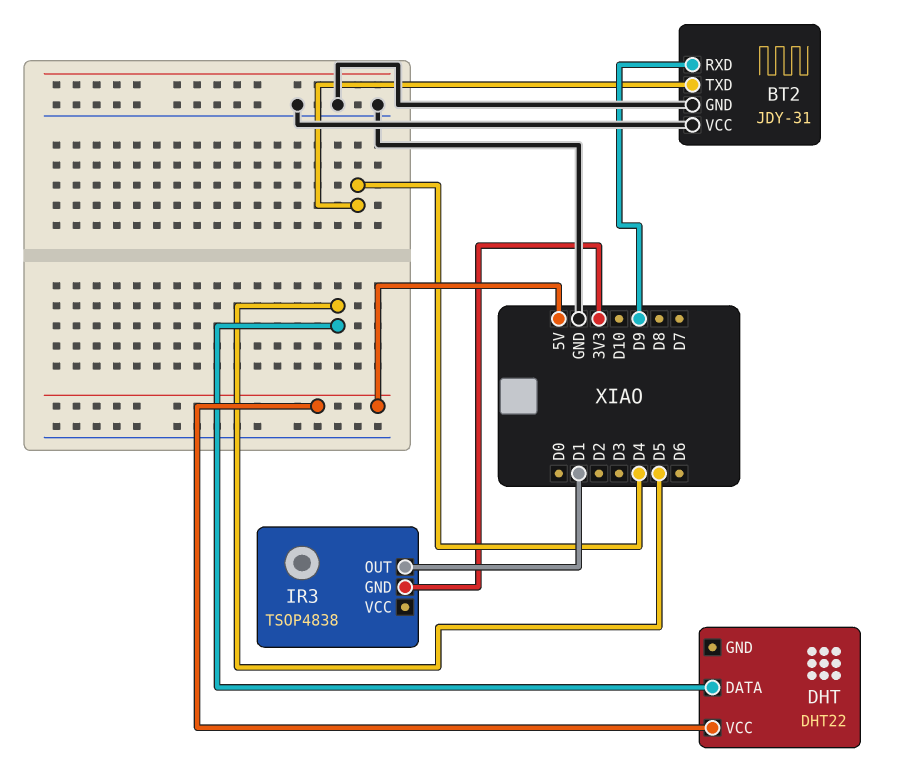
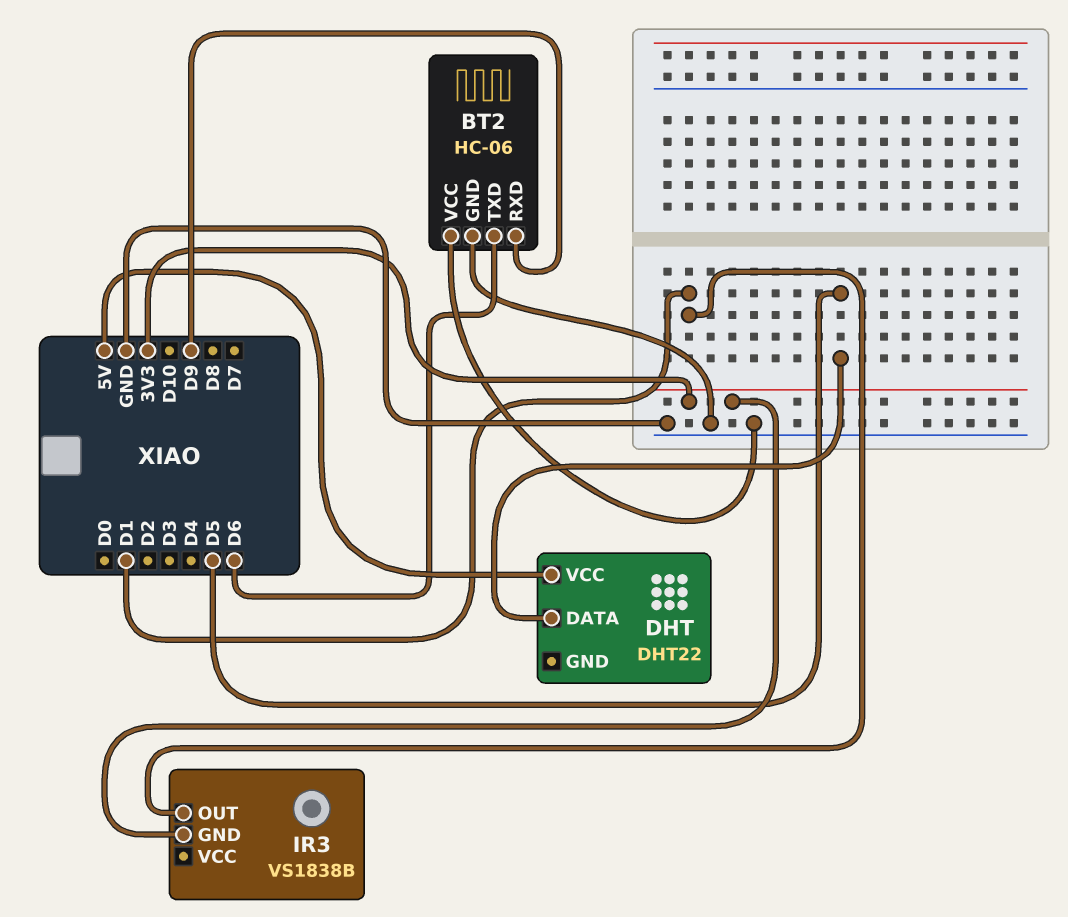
BT2: JDY-31 -> HC-06
BT2 pin TXD: D4 -> D6
IR3: TSOP4838 -> VS1838B

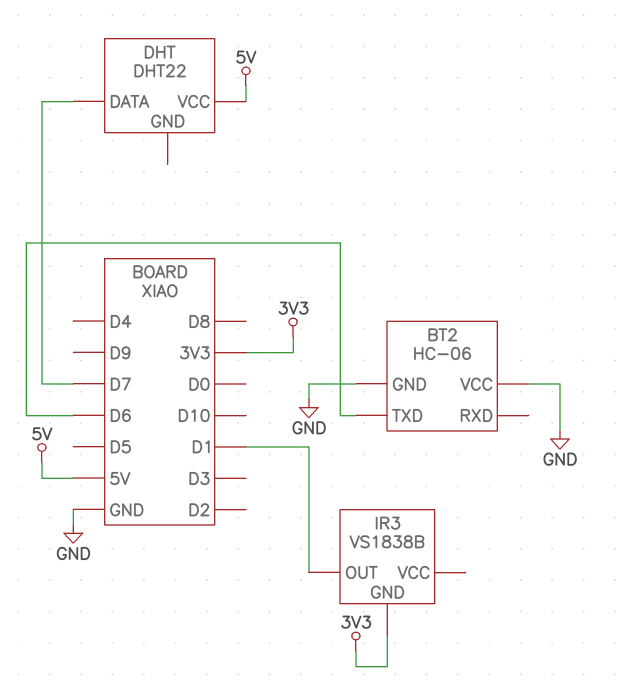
BT2 pin RXD: D9 -> none
DHT pin DATA: D5 -> D7

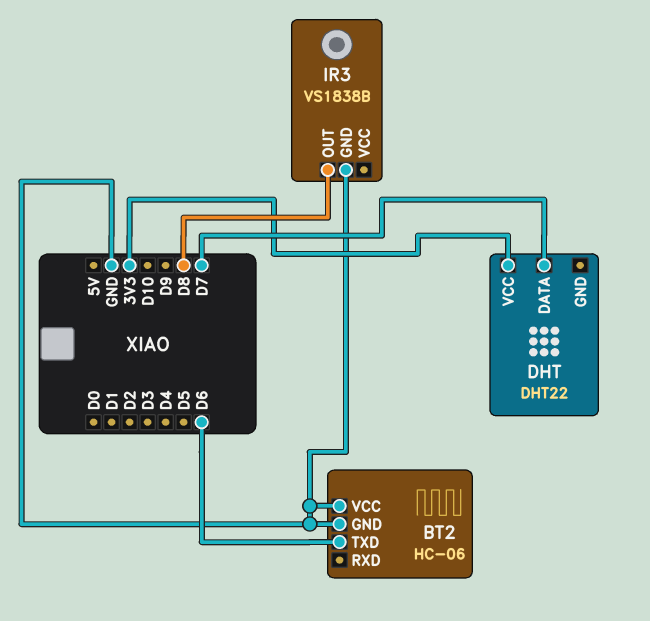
DHT pin VCC: 5V -> 3V3
IR3 pin GND: 3V3 -> GND
IR3 pin OUT: D1 -> D8

